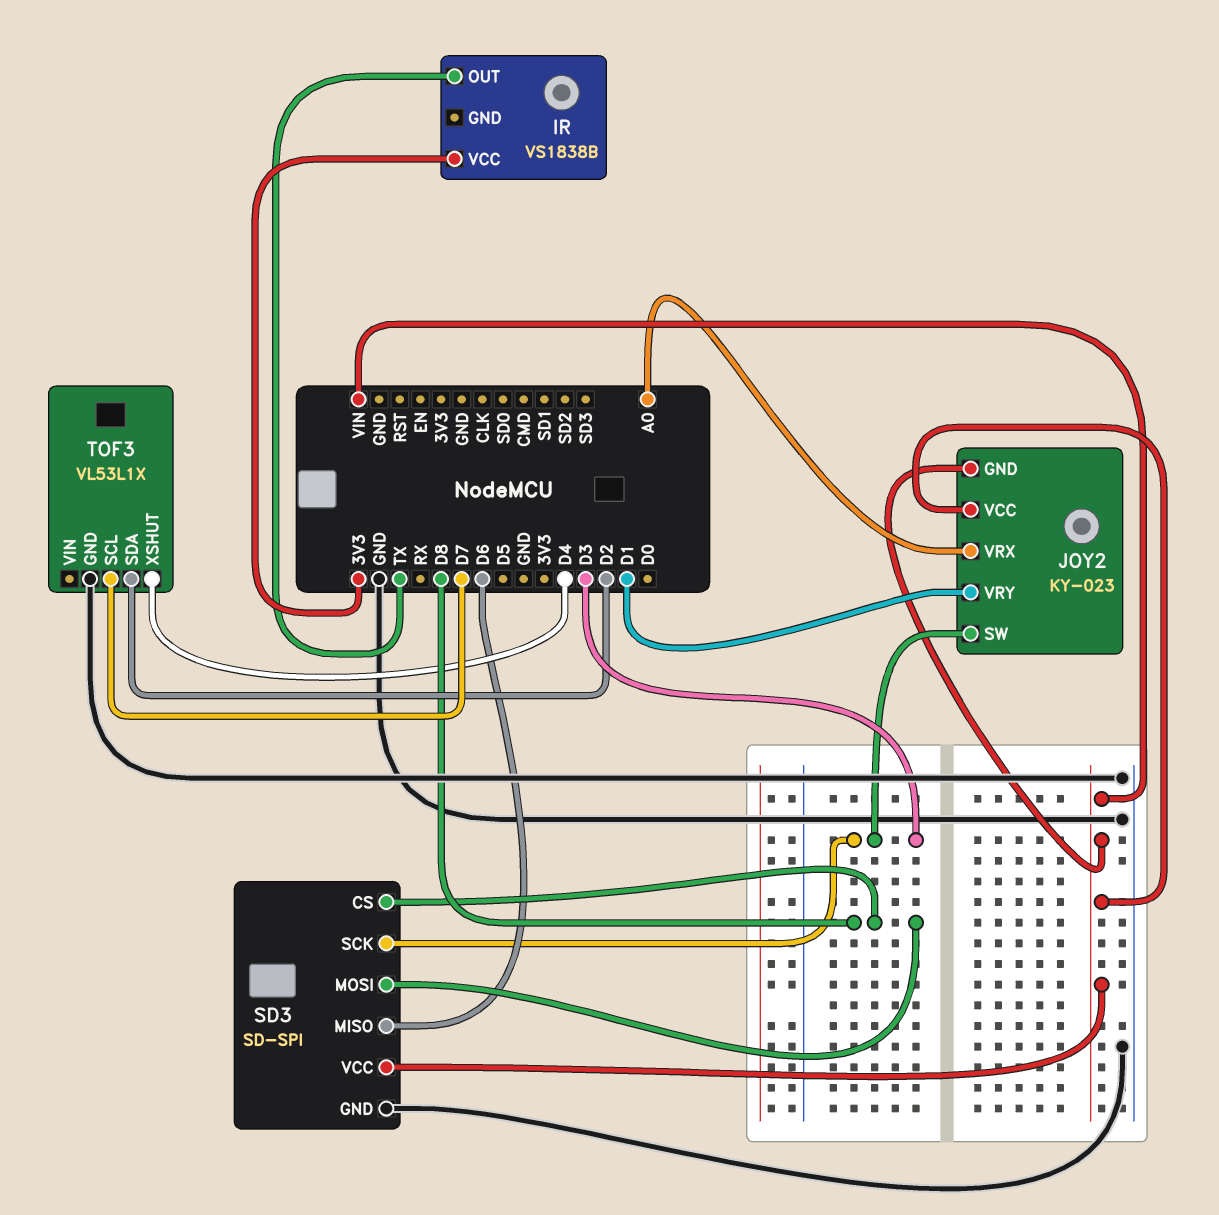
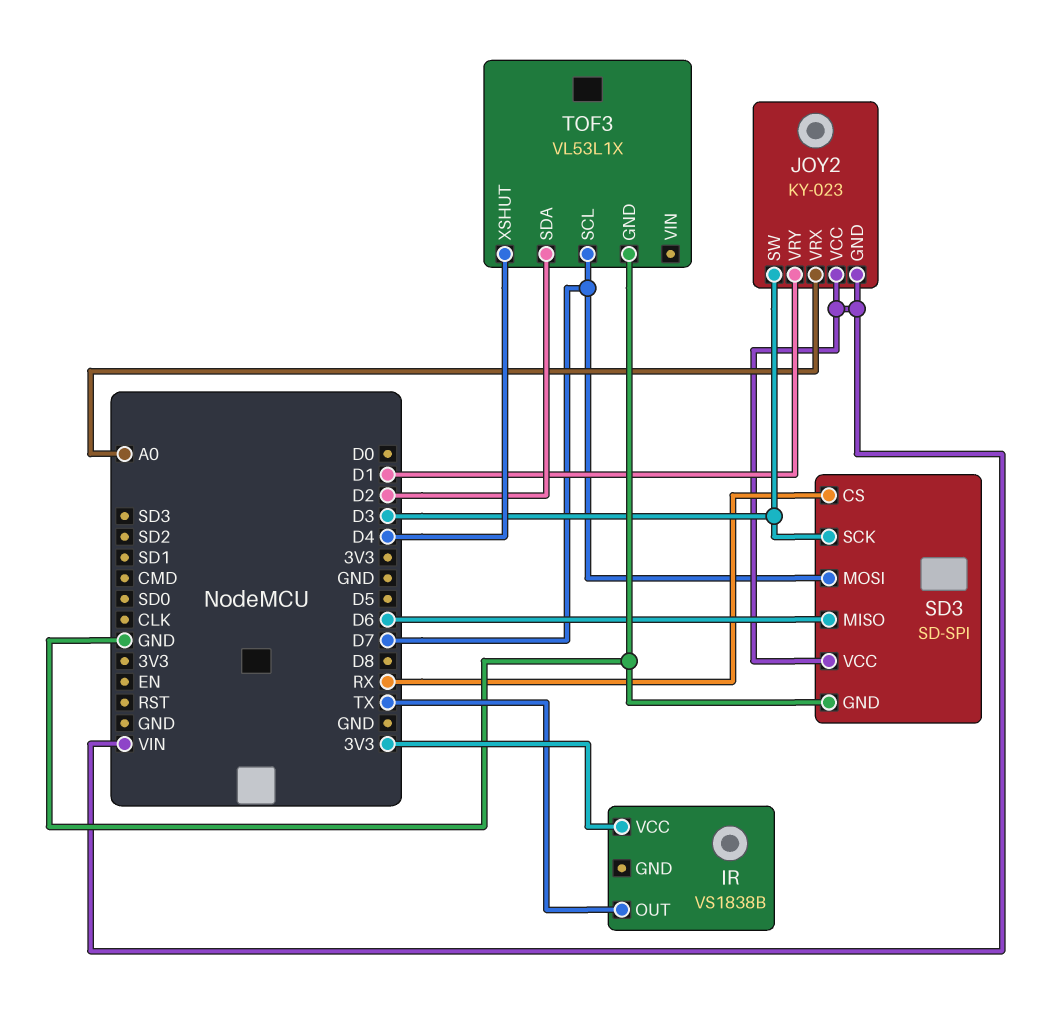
SD3 pin CS: D8 -> RX
SD3 pin MOSI: D8 -> D7

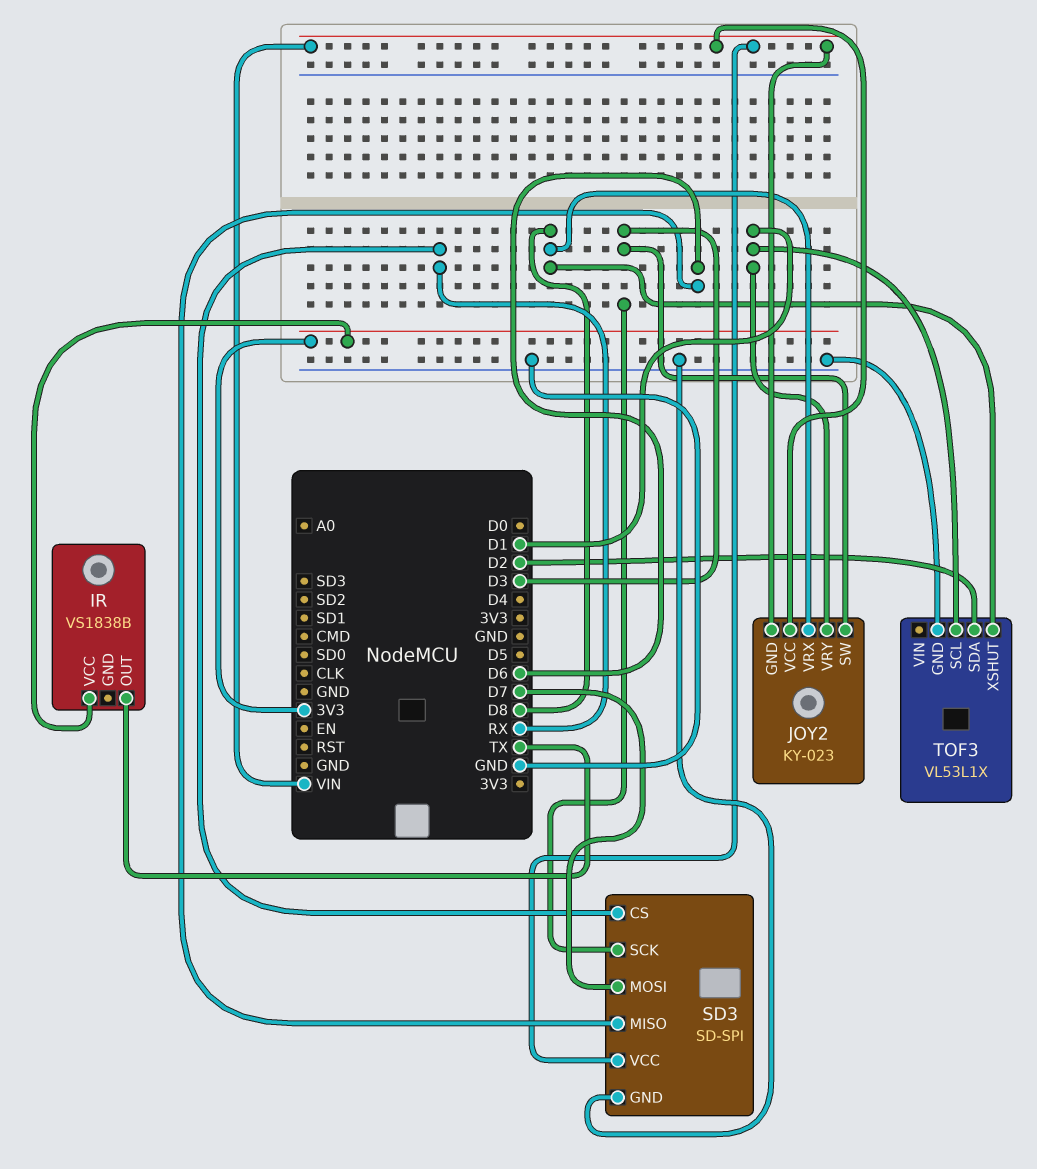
JOY2 pin VRX: A0 -> D8
TOF3 pin SCL: D7 -> D1
TOF3 pin XSHUT: D4 -> D8

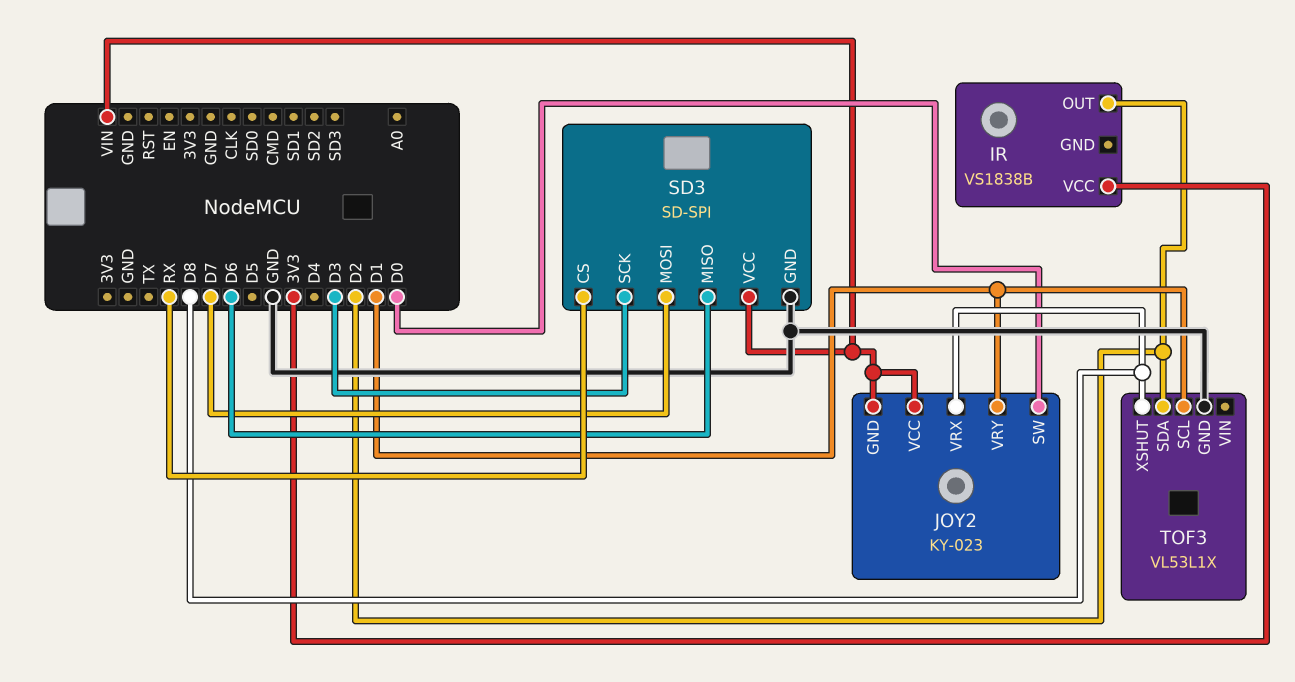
IR pin OUT: TX -> D2
JOY2 pin SW: D3 -> D0

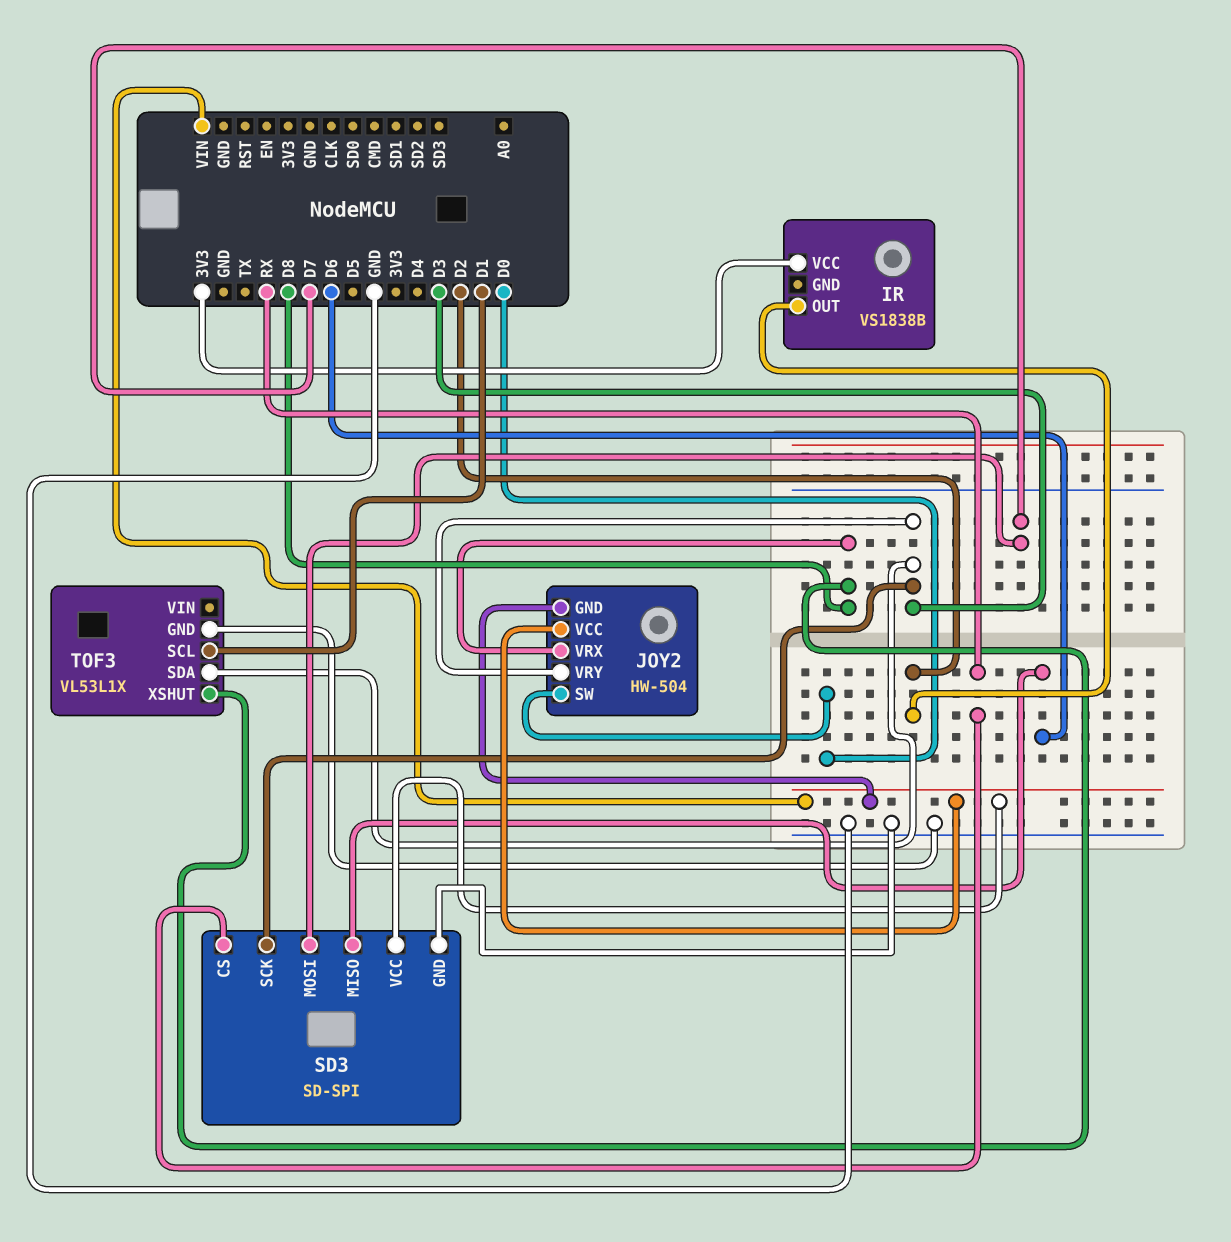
JOY2: KY-023 -> HW-504
JOY2 pin VRY: D1 -> D3
TOF3 pin SDA: D2 -> D3

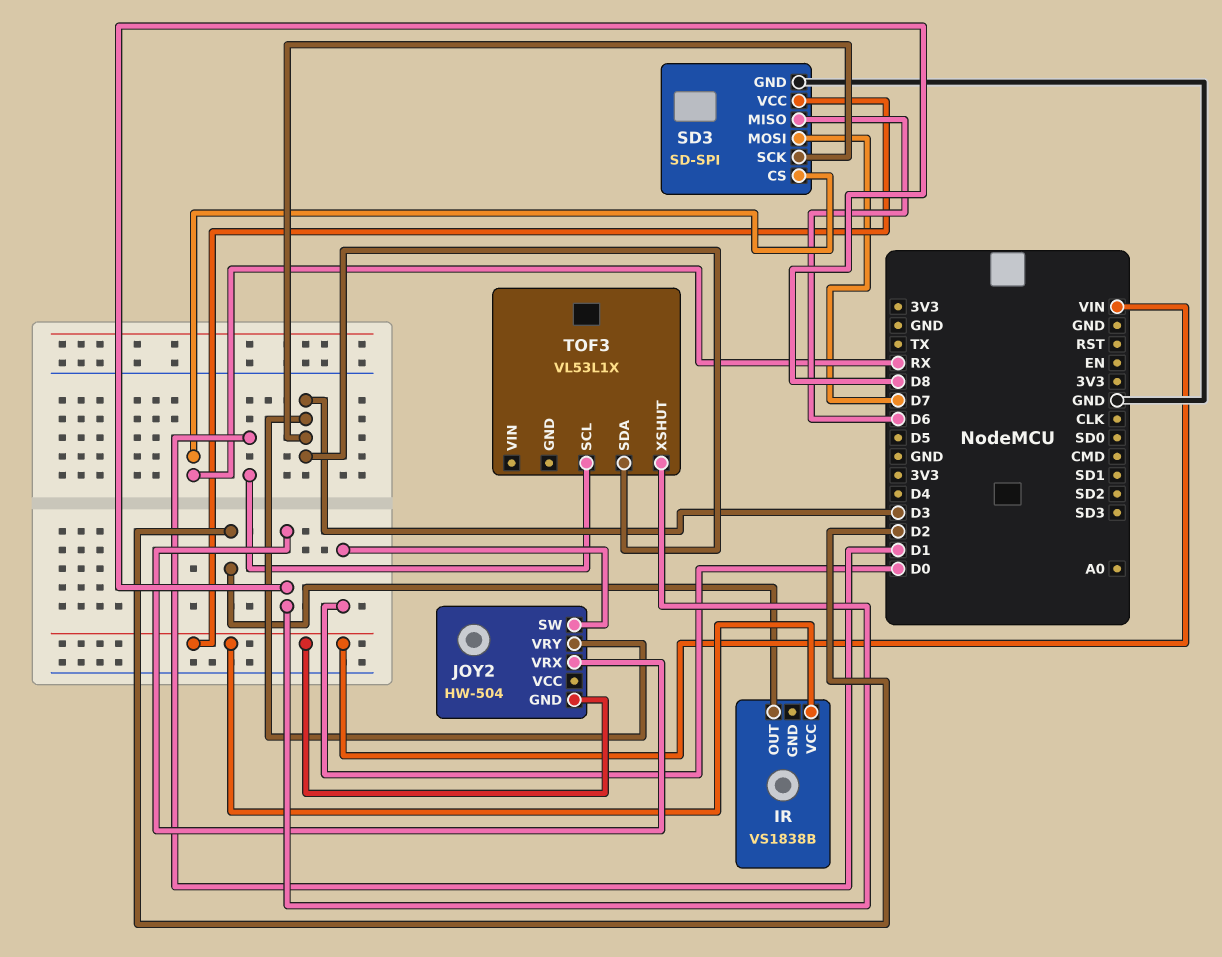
IR pin VCC: 3V3 -> VIN
JOY2 pin VCC: VIN -> none
TOF3 pin GND: GND -> none

